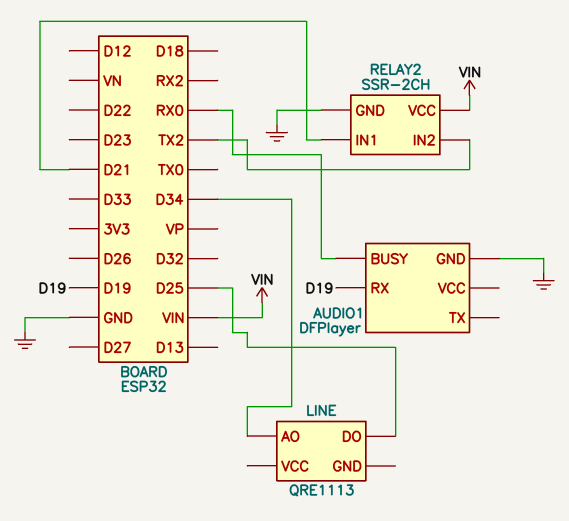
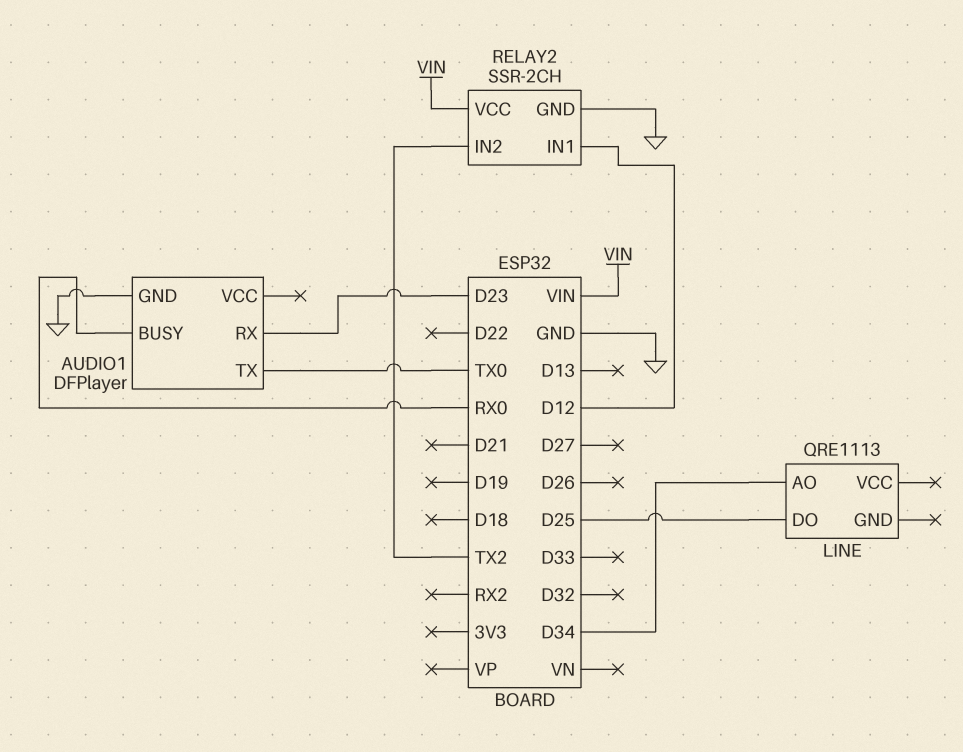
AUDIO1 pin RX: D19 -> D23
AUDIO1 pin TX: none -> TX0
RELAY2 pin IN1: D21 -> D12

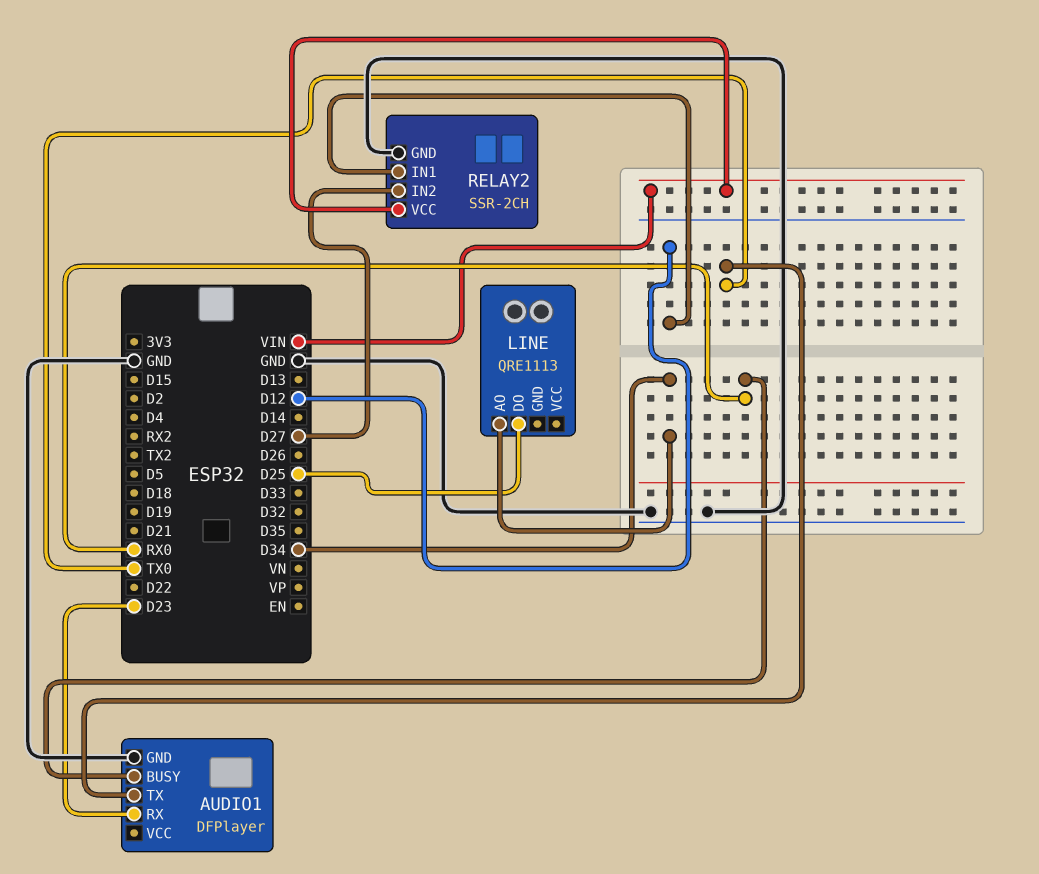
RELAY2 pin IN2: TX2 -> D27

